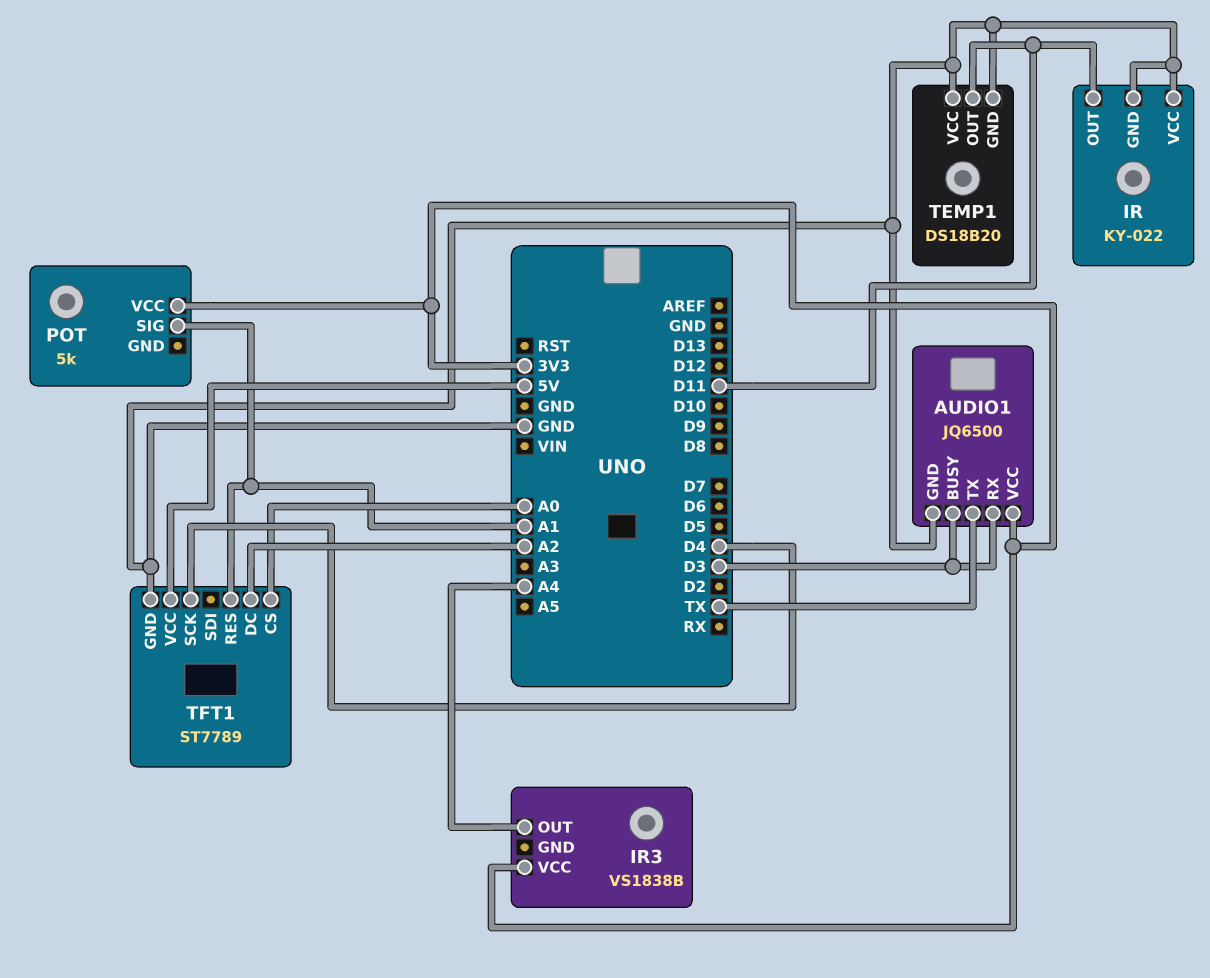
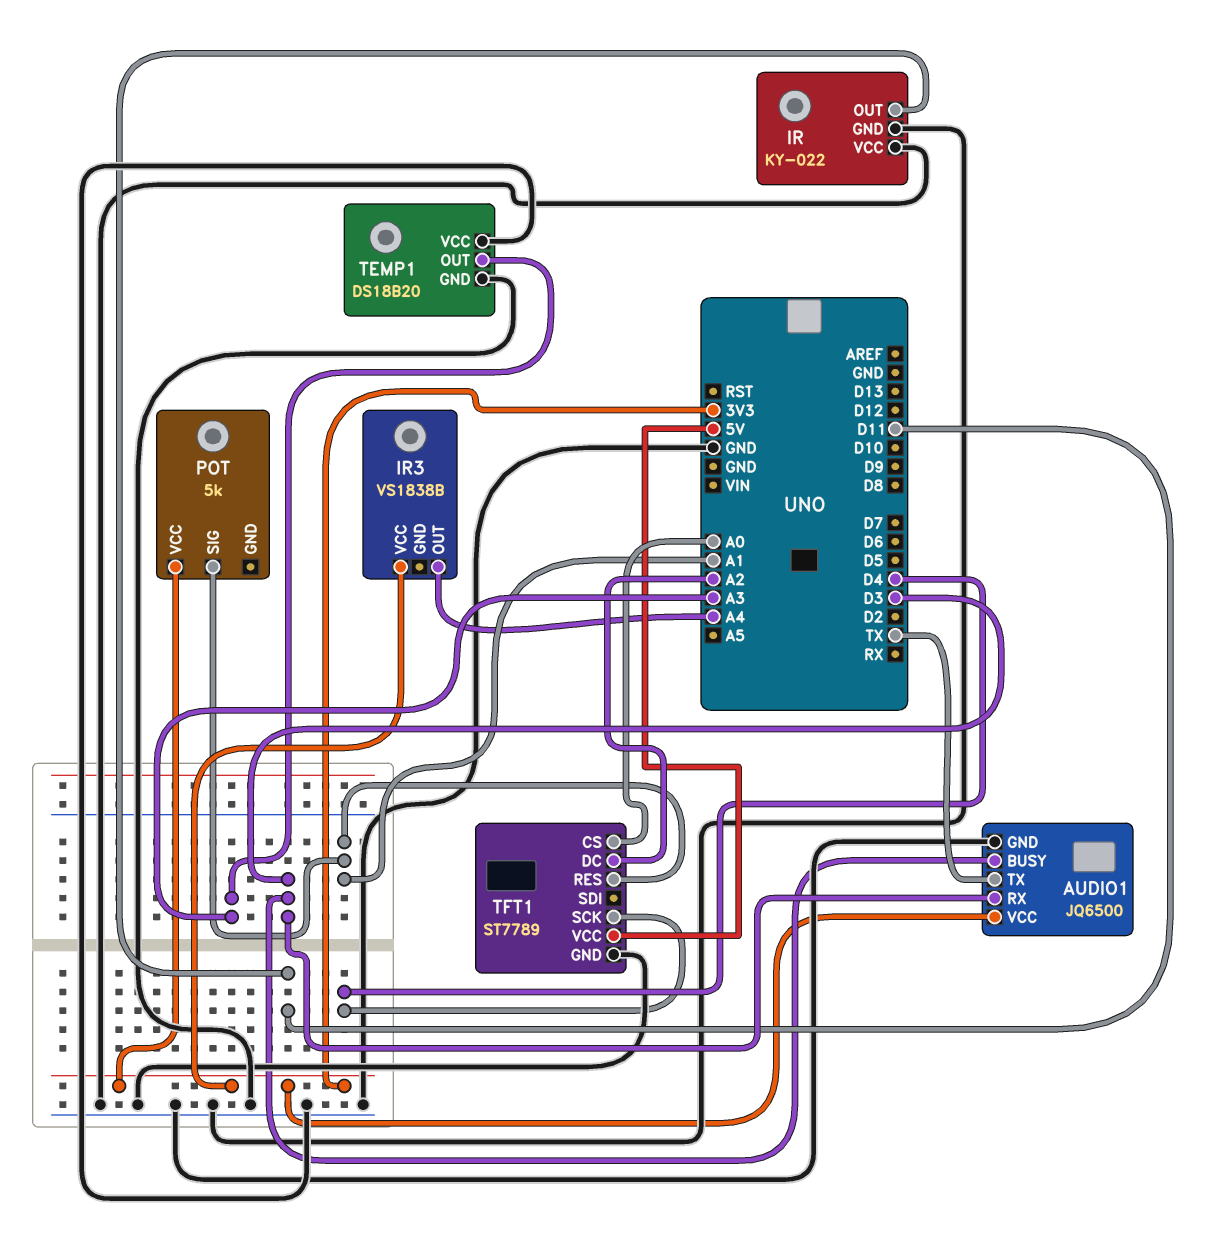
TEMP1 pin OUT: D11 -> A3

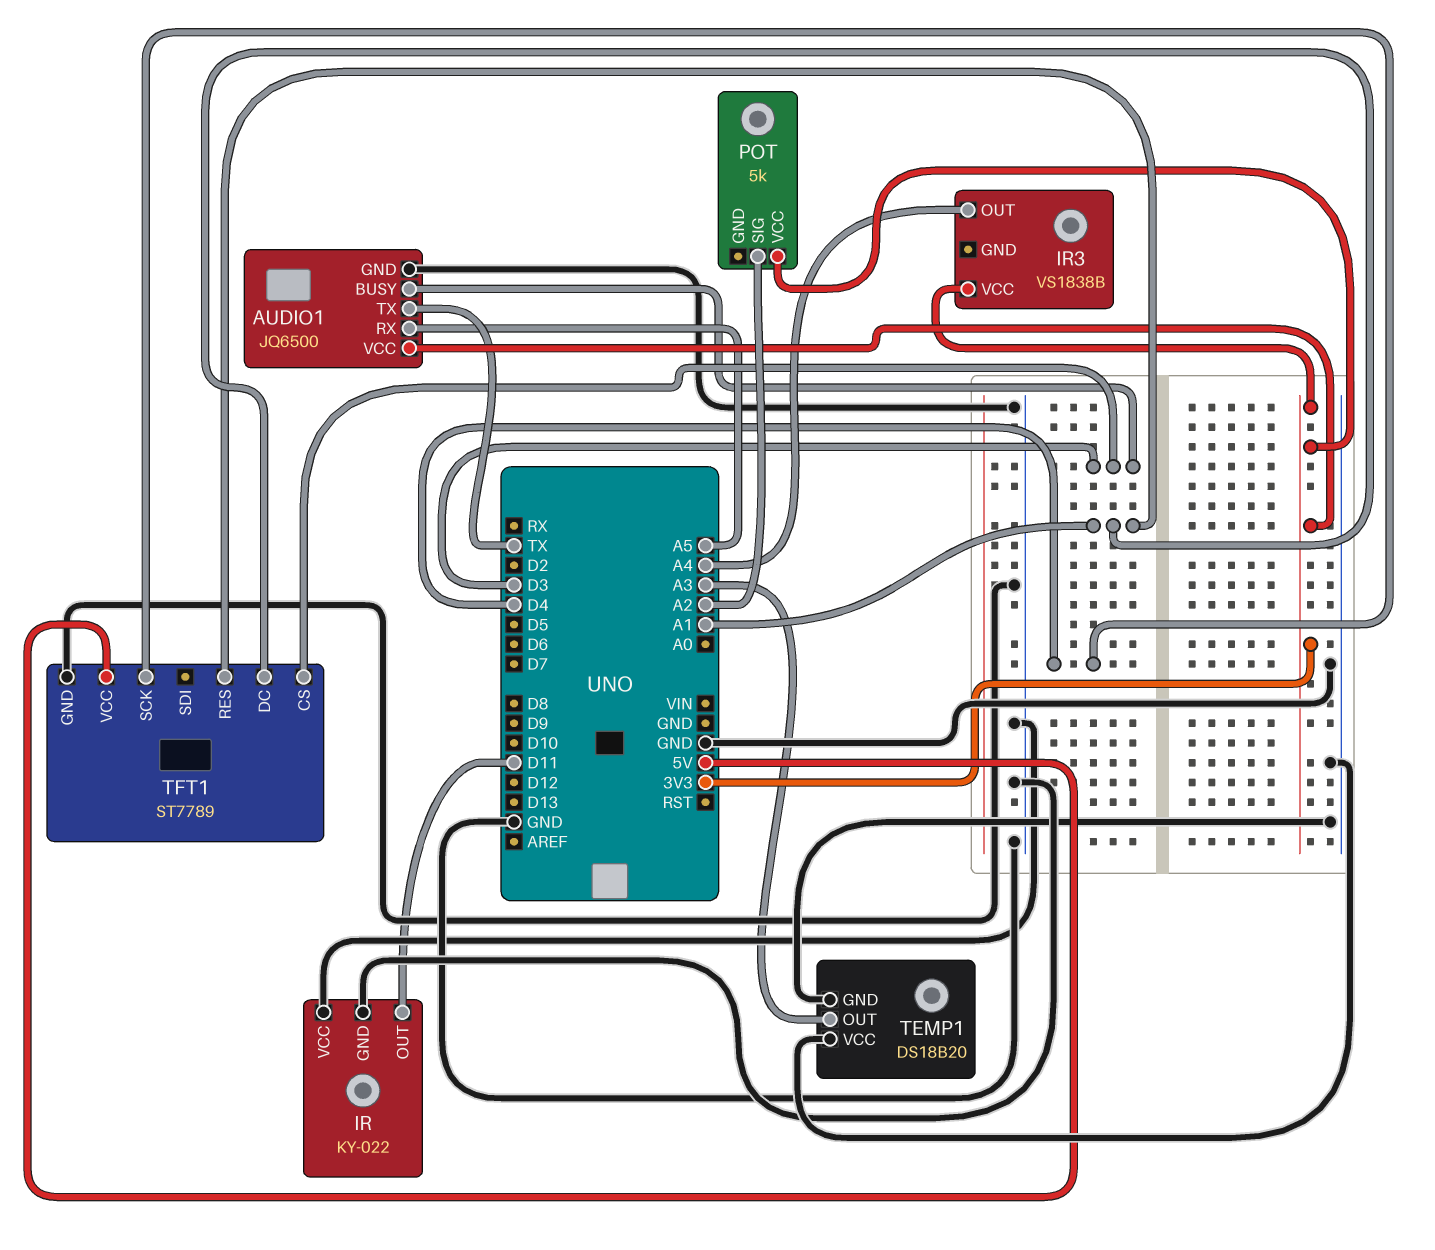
AUDIO1 pin RX: D3 -> A5
POT pin SIG: A1 -> A2
TFT1 pin CS: A0 -> D3
TFT1 pin DC: A2 -> A1

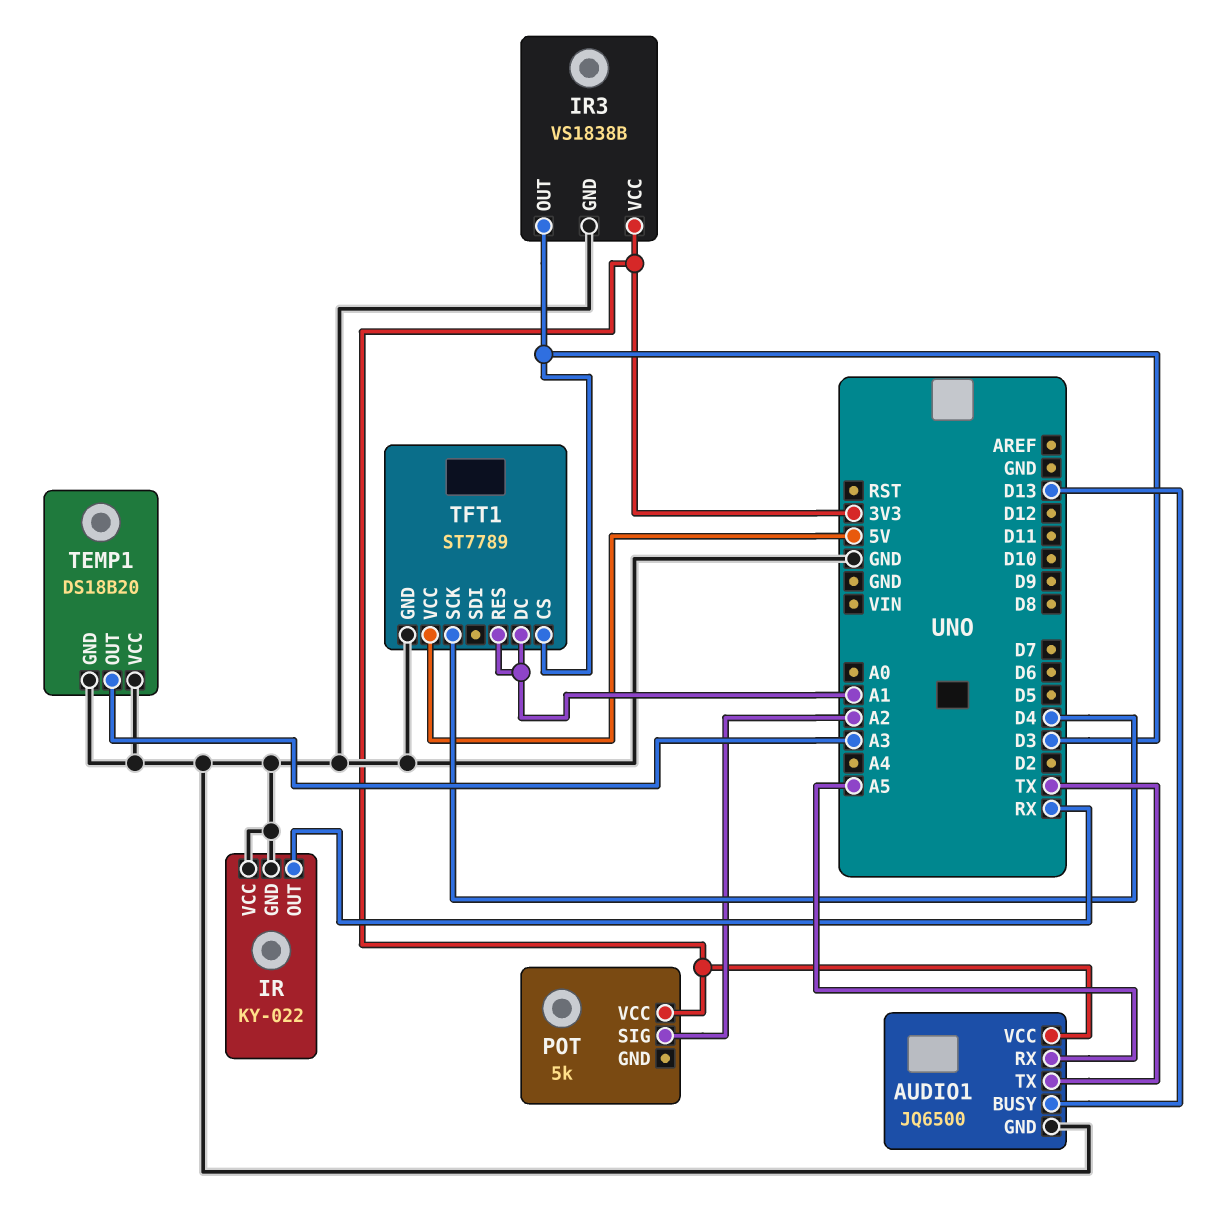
AUDIO1 pin BUSY: D3 -> D13
IR pin OUT: D11 -> RX
IR3 pin GND: none -> GND
IR3 pin OUT: A4 -> D3

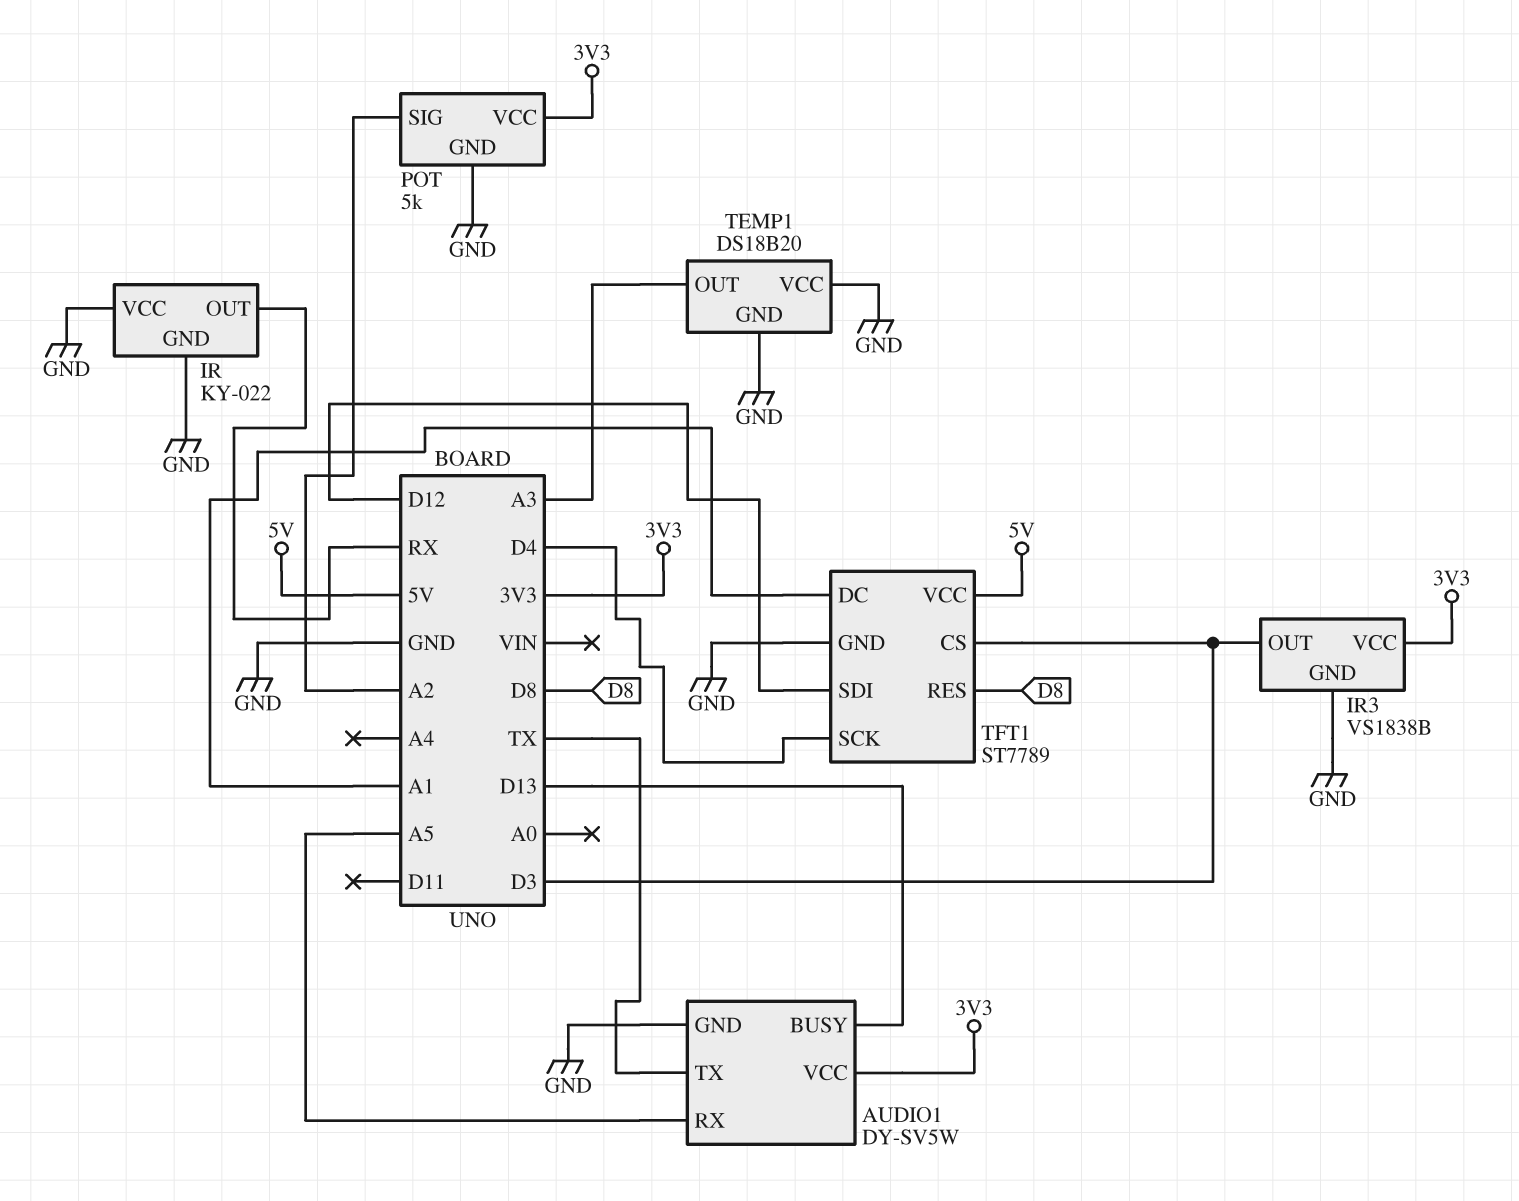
AUDIO1: JQ6500 -> DY-SV5W
POT pin GND: none -> GND
TFT1 pin RES: A1 -> D8
TFT1 pin SDI: none -> D12

